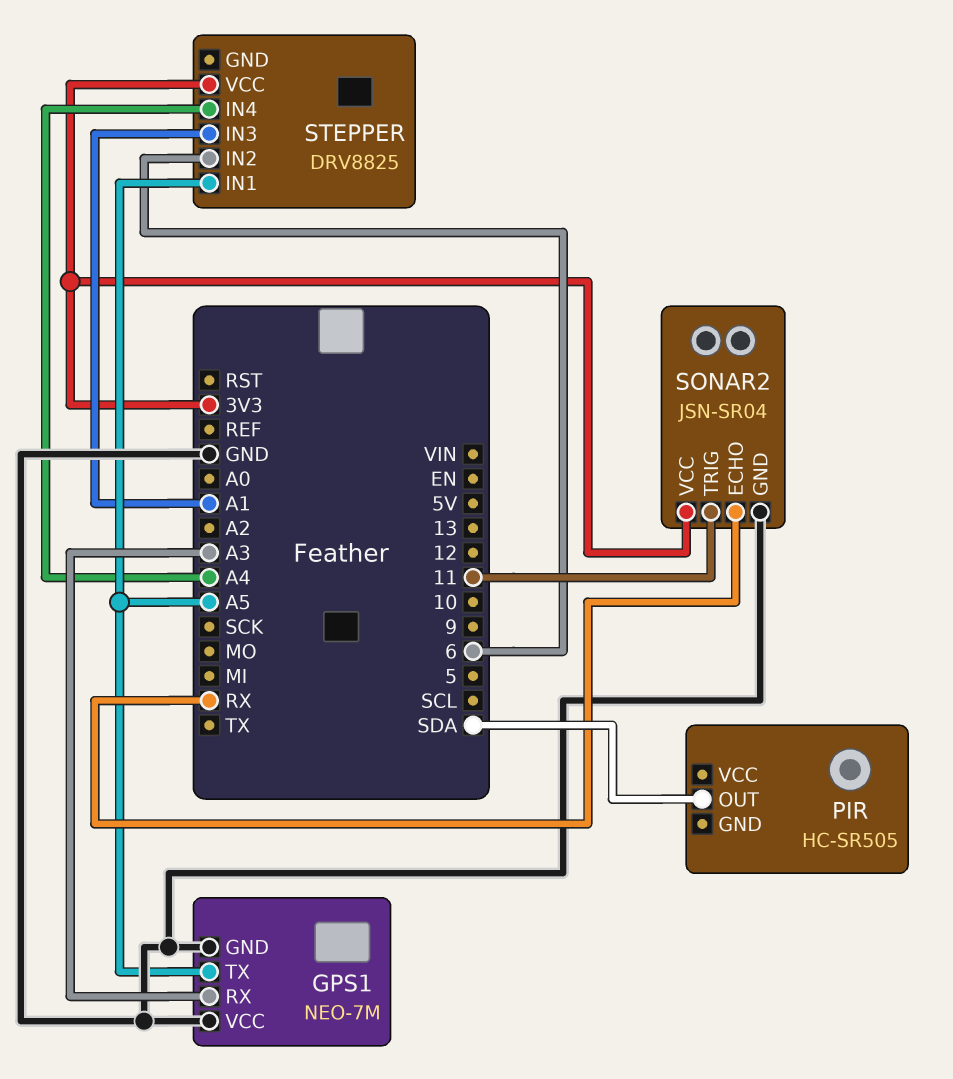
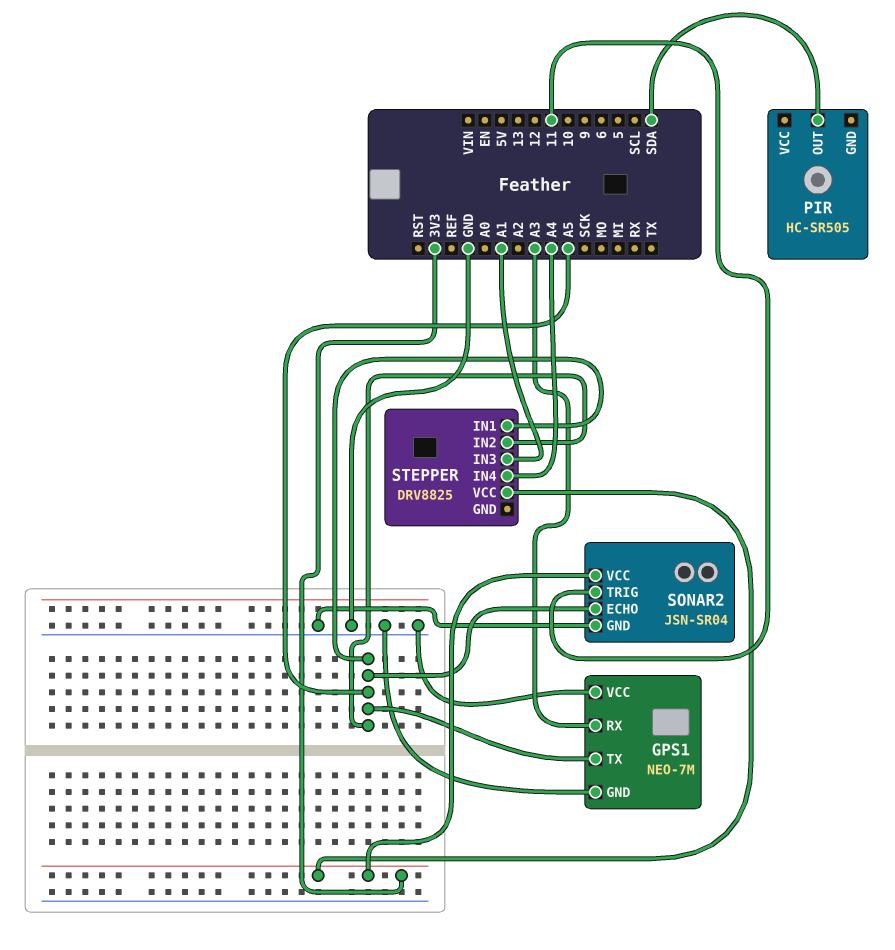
SONAR2 pin ECHO: RX -> A5
STEPPER pin IN2: 6 -> A5

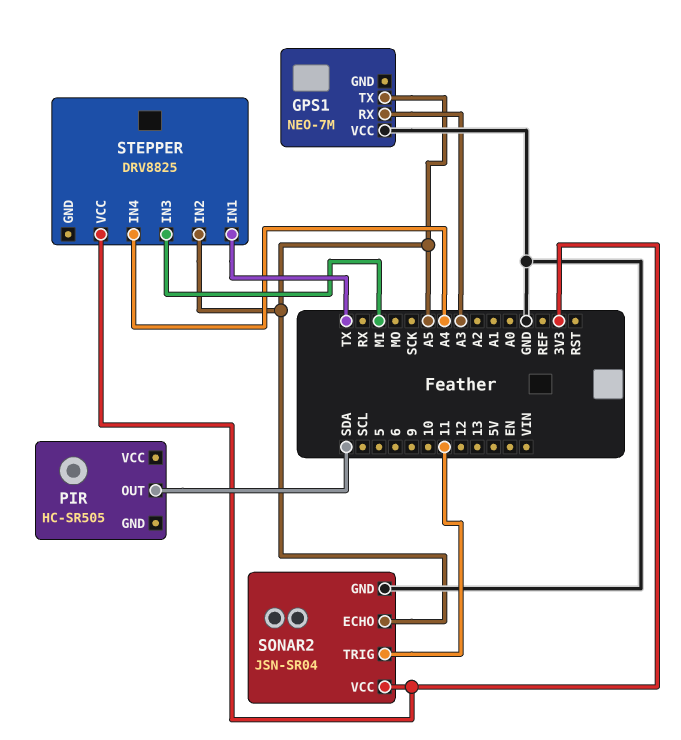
GPS1 pin GND: GND -> none
STEPPER pin IN1: A5 -> TX
STEPPER pin IN3: A1 -> MI

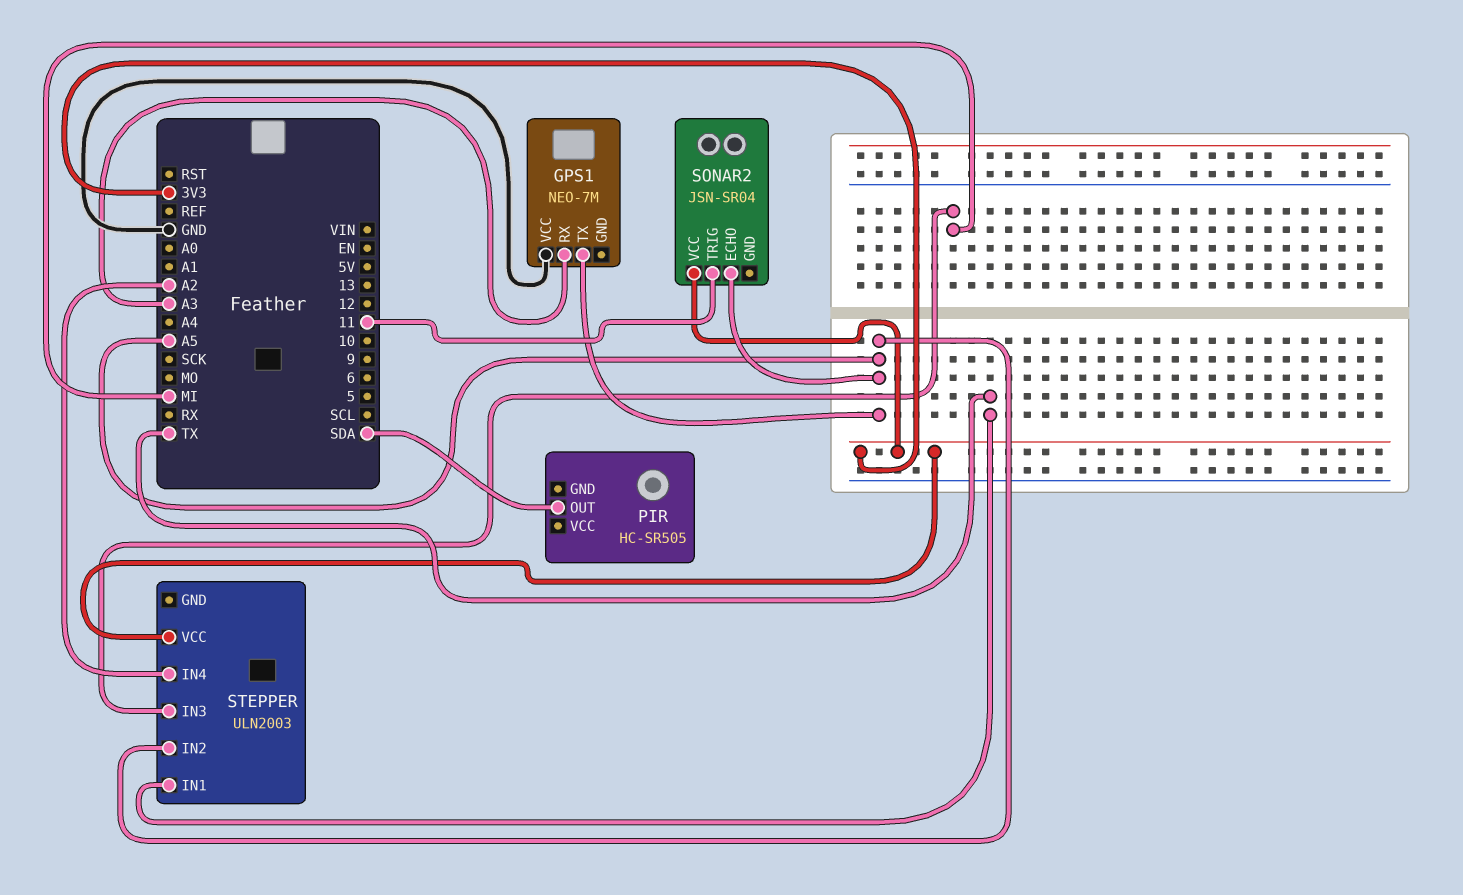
SONAR2 pin GND: GND -> none
STEPPER: DRV8825 -> ULN2003
STEPPER pin IN4: A4 -> A2

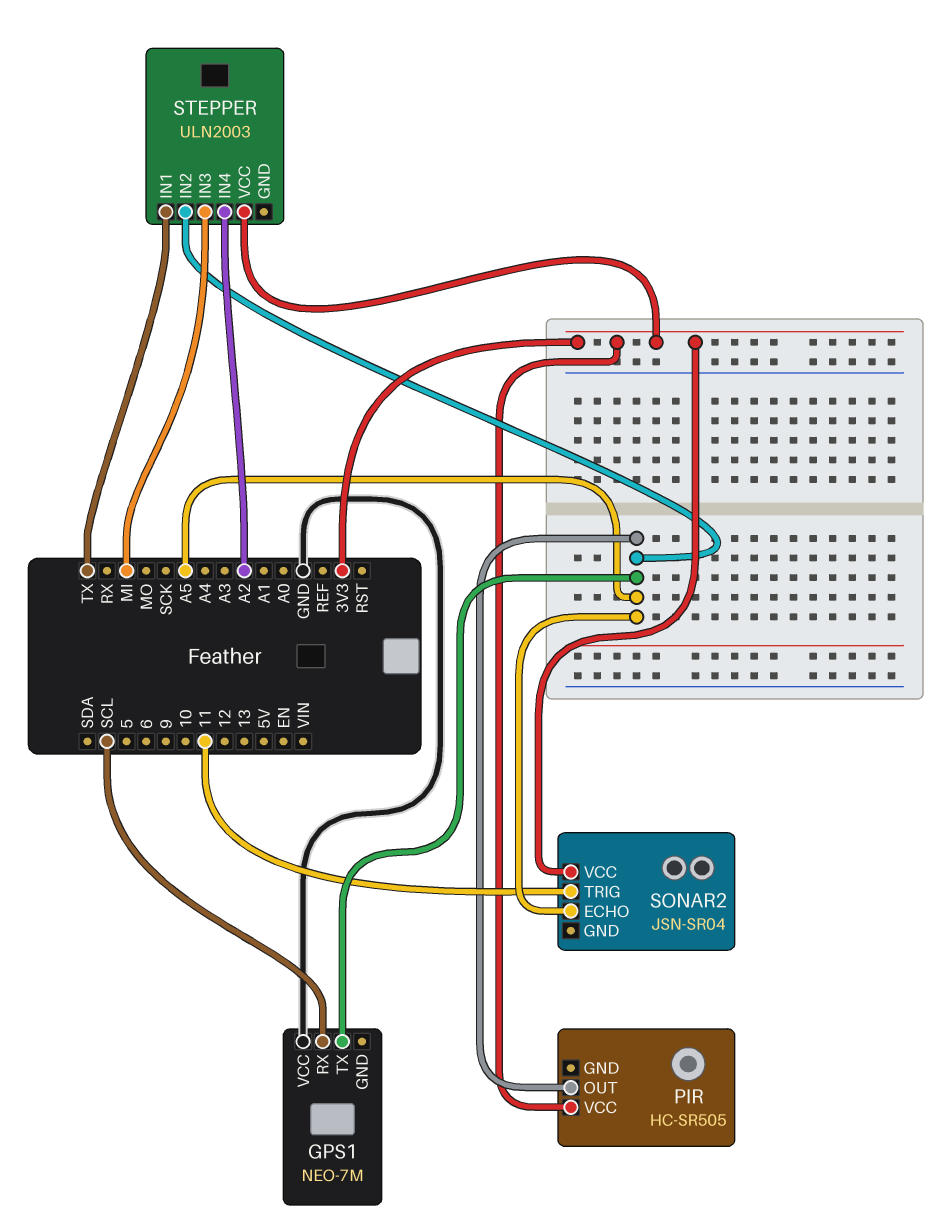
GPS1 pin RX: A3 -> SCL
PIR pin OUT: SDA -> A5
PIR pin VCC: none -> 3V3

